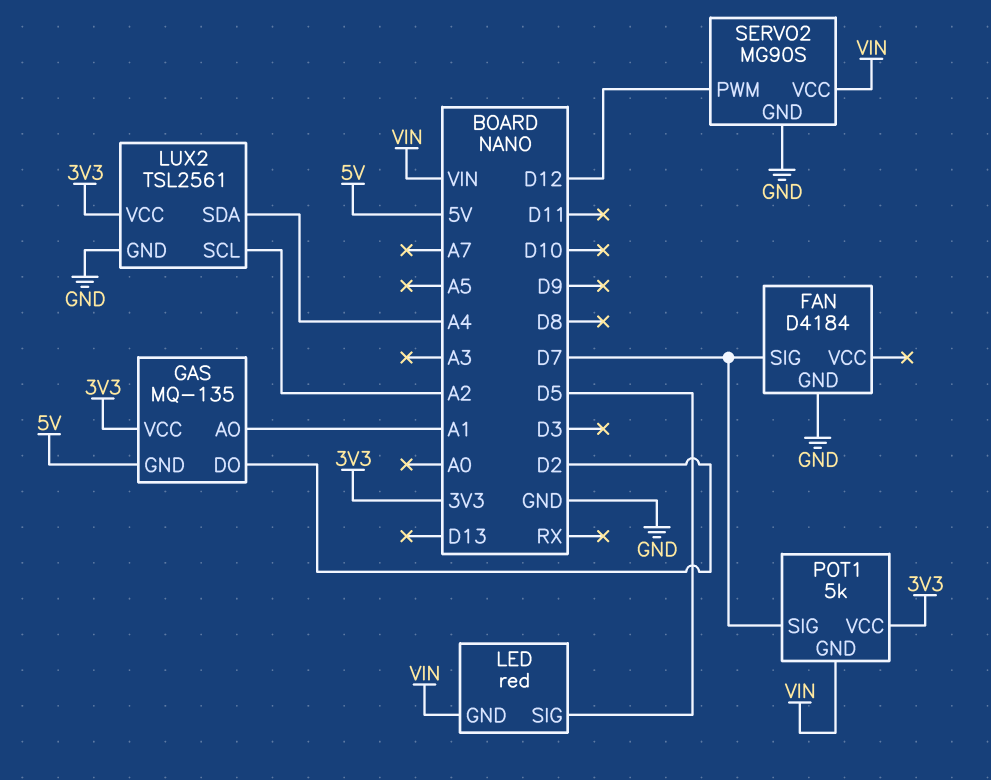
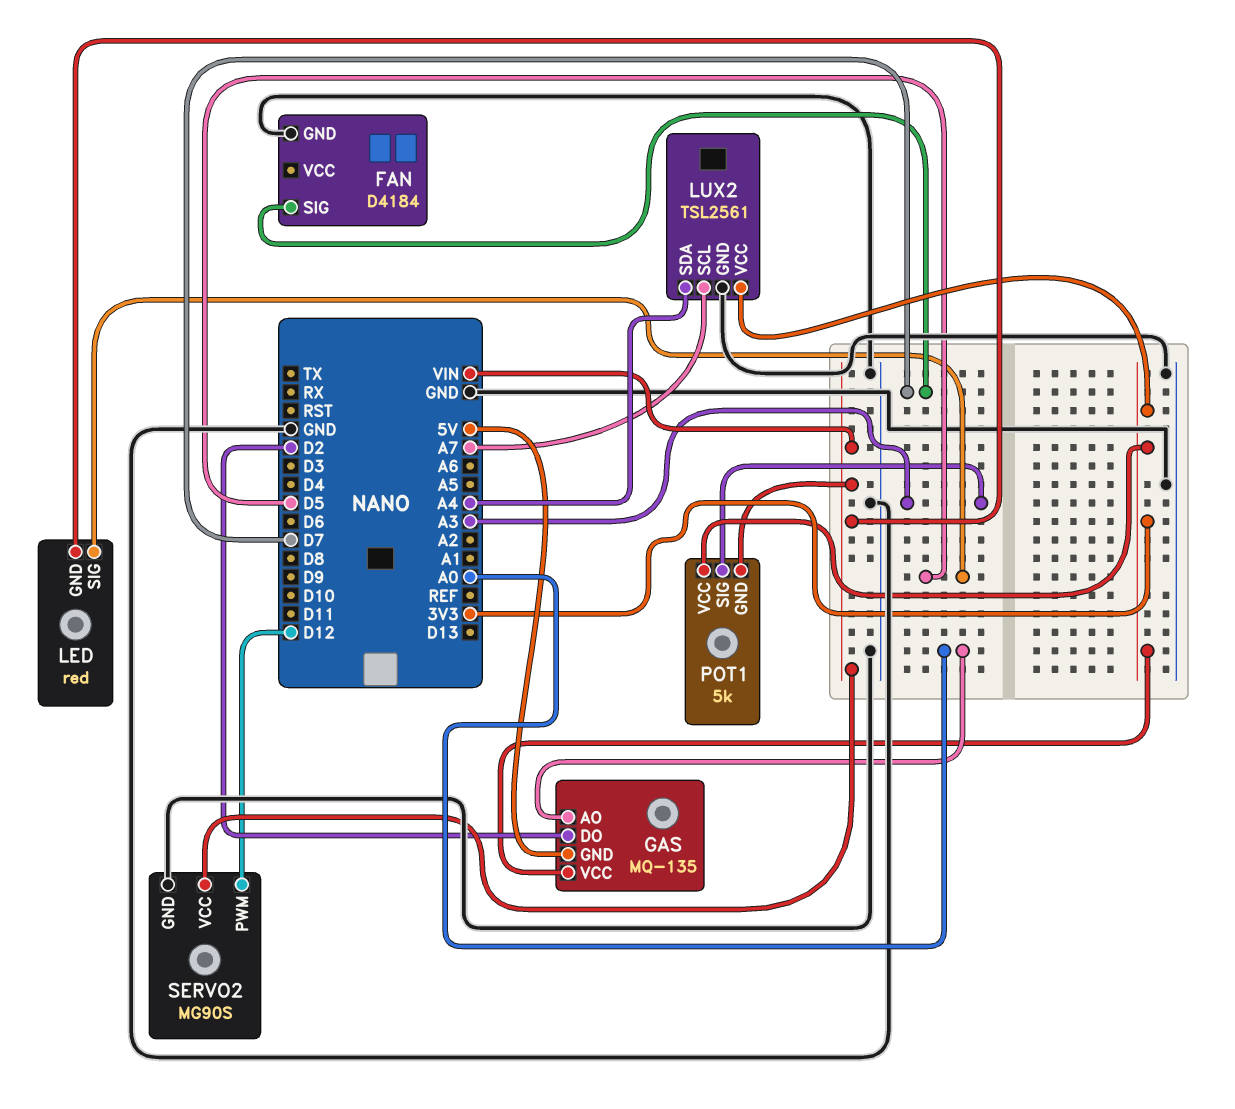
GAS pin AO: A1 -> A0
LUX2 pin SCL: A2 -> A7
POT1 pin SIG: D7 -> A3

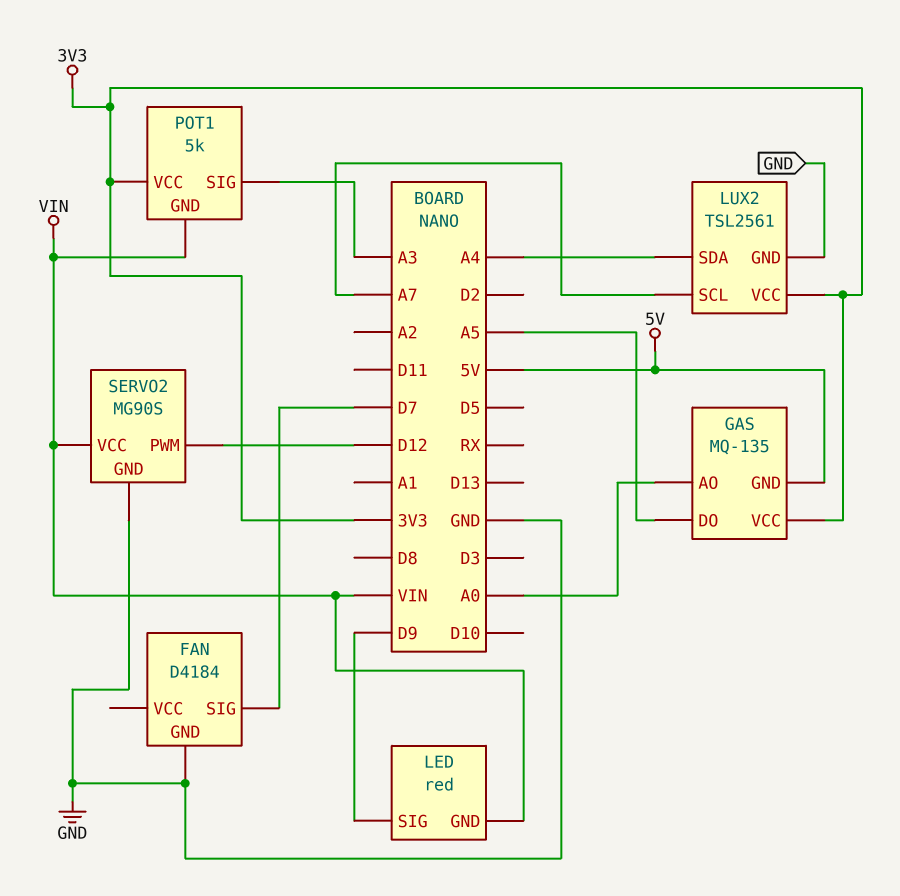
GAS pin DO: D2 -> A5
LED pin SIG: D5 -> D9

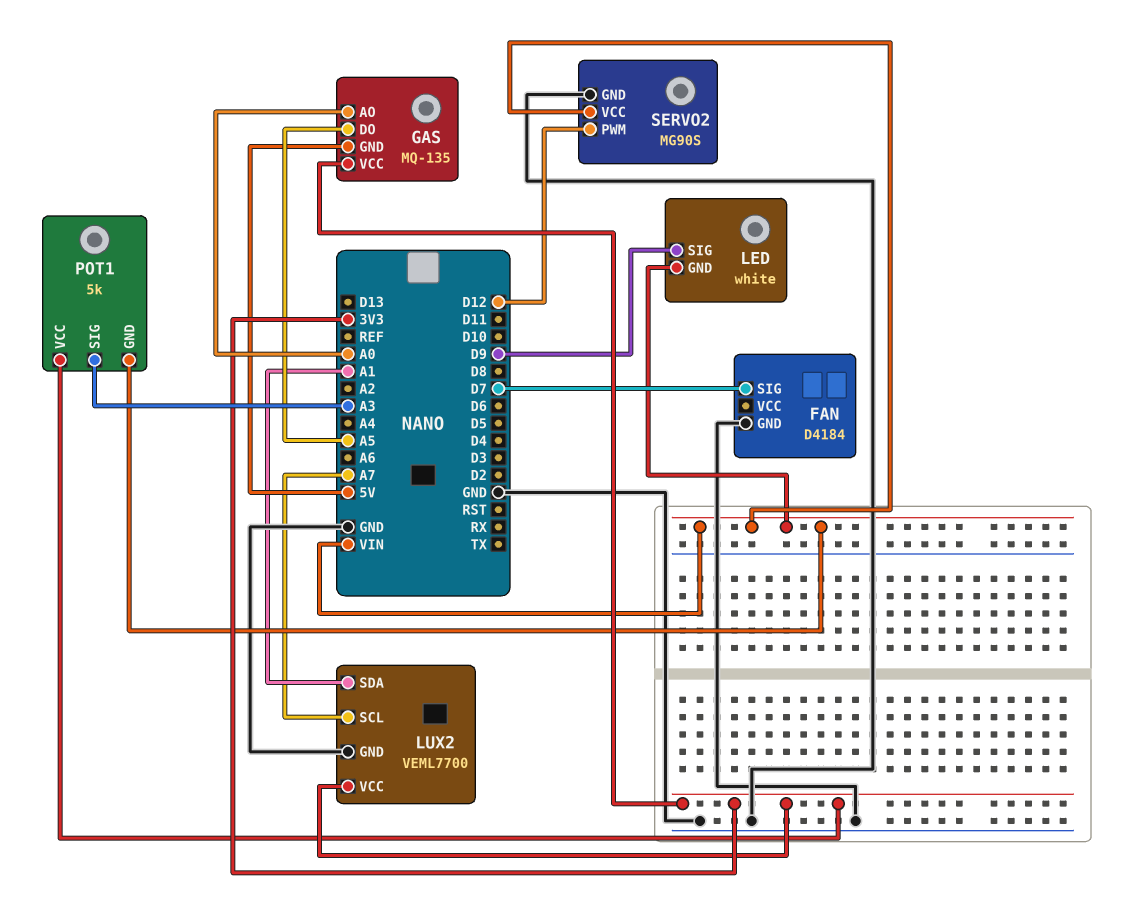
LED: red -> white
LUX2: TSL2561 -> VEML7700
LUX2 pin SDA: A4 -> A1

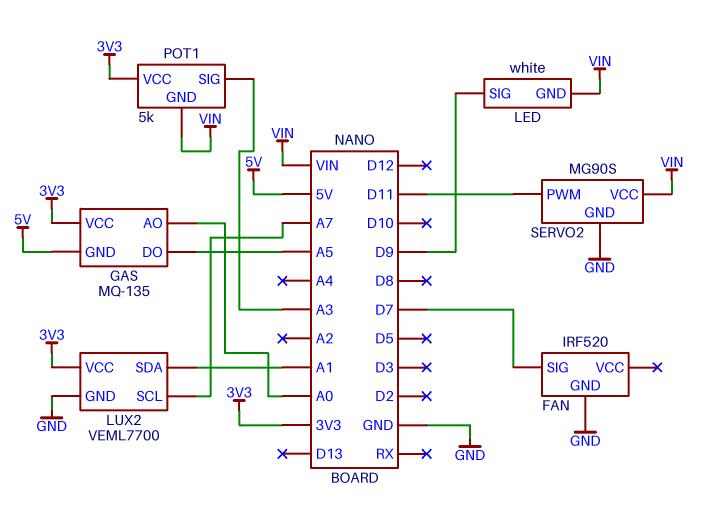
FAN: D4184 -> IRF520
SERVO2 pin PWM: D12 -> D11

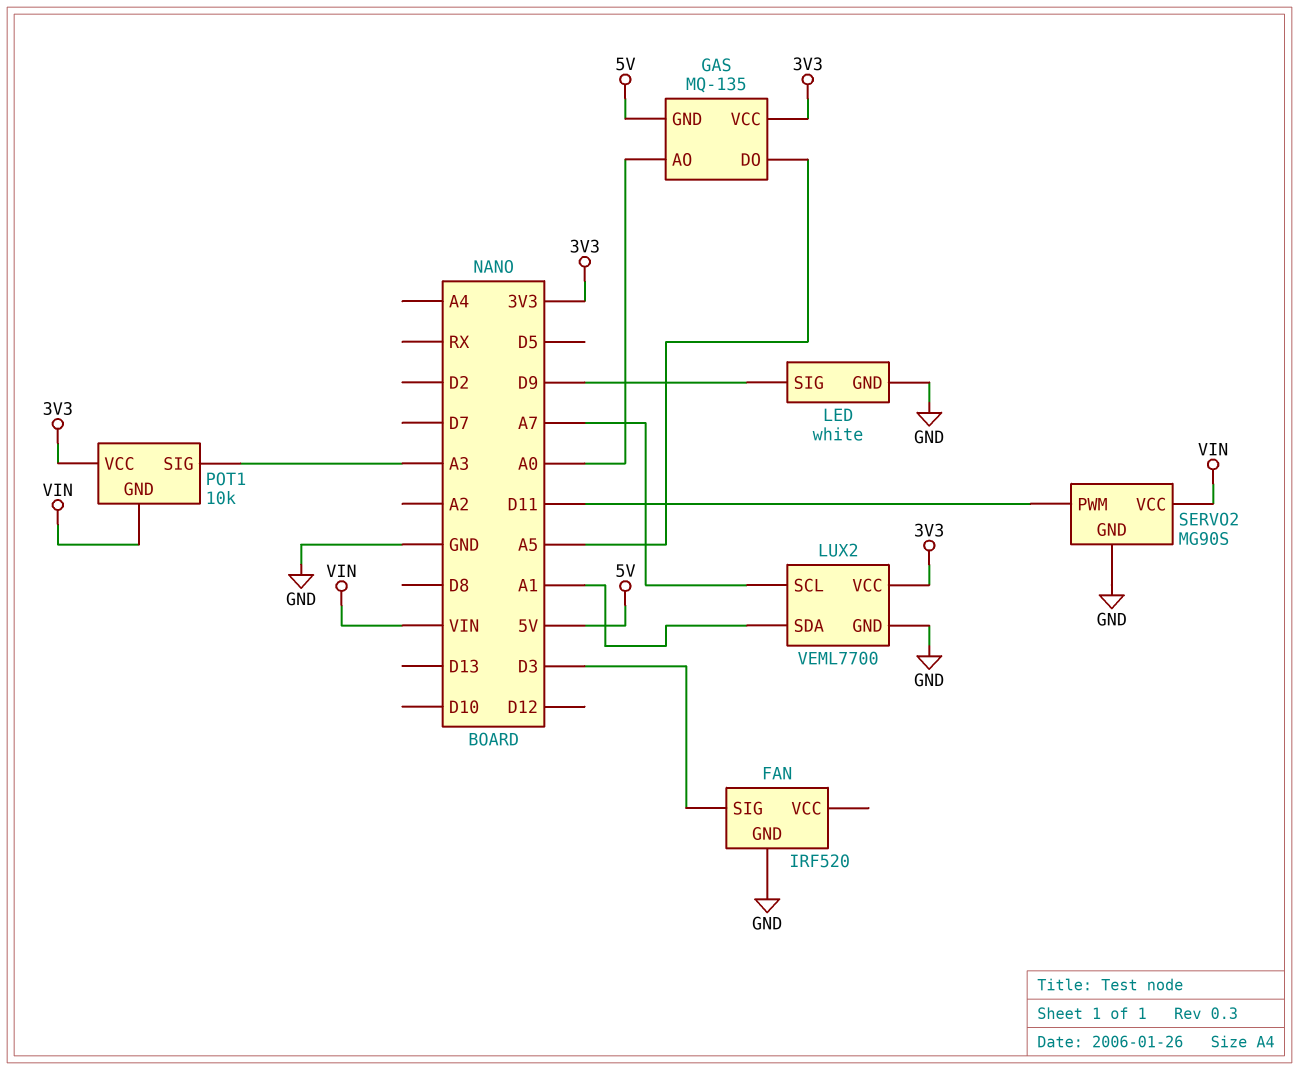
FAN pin SIG: D7 -> D3
LED pin GND: VIN -> GND
POT1: 5k -> 10k

